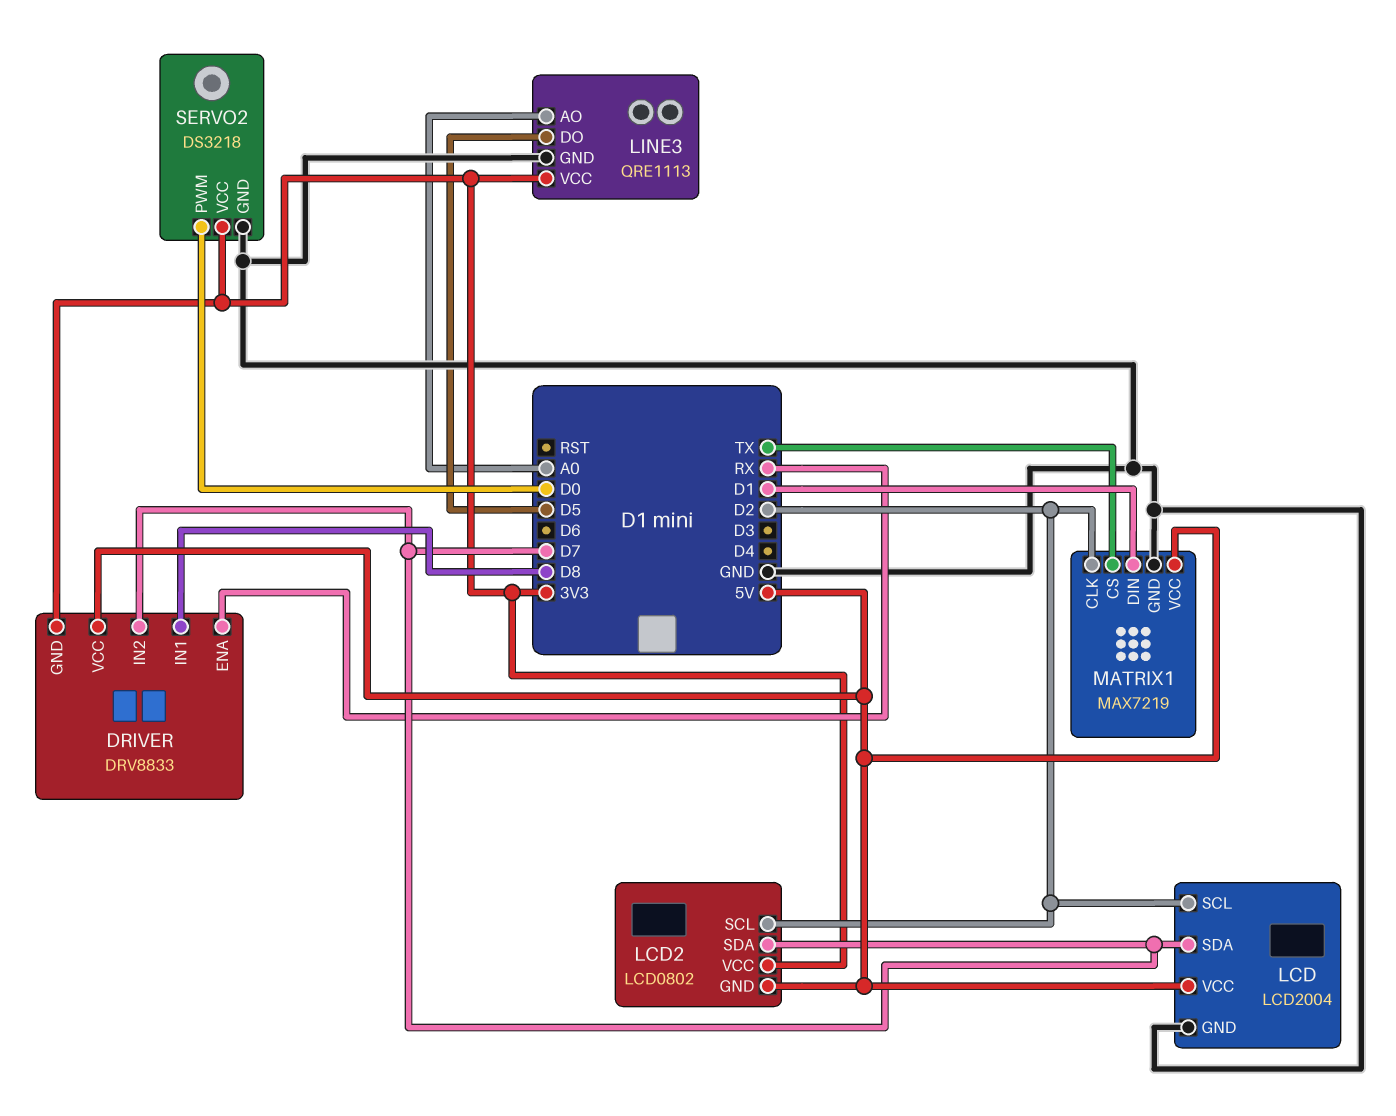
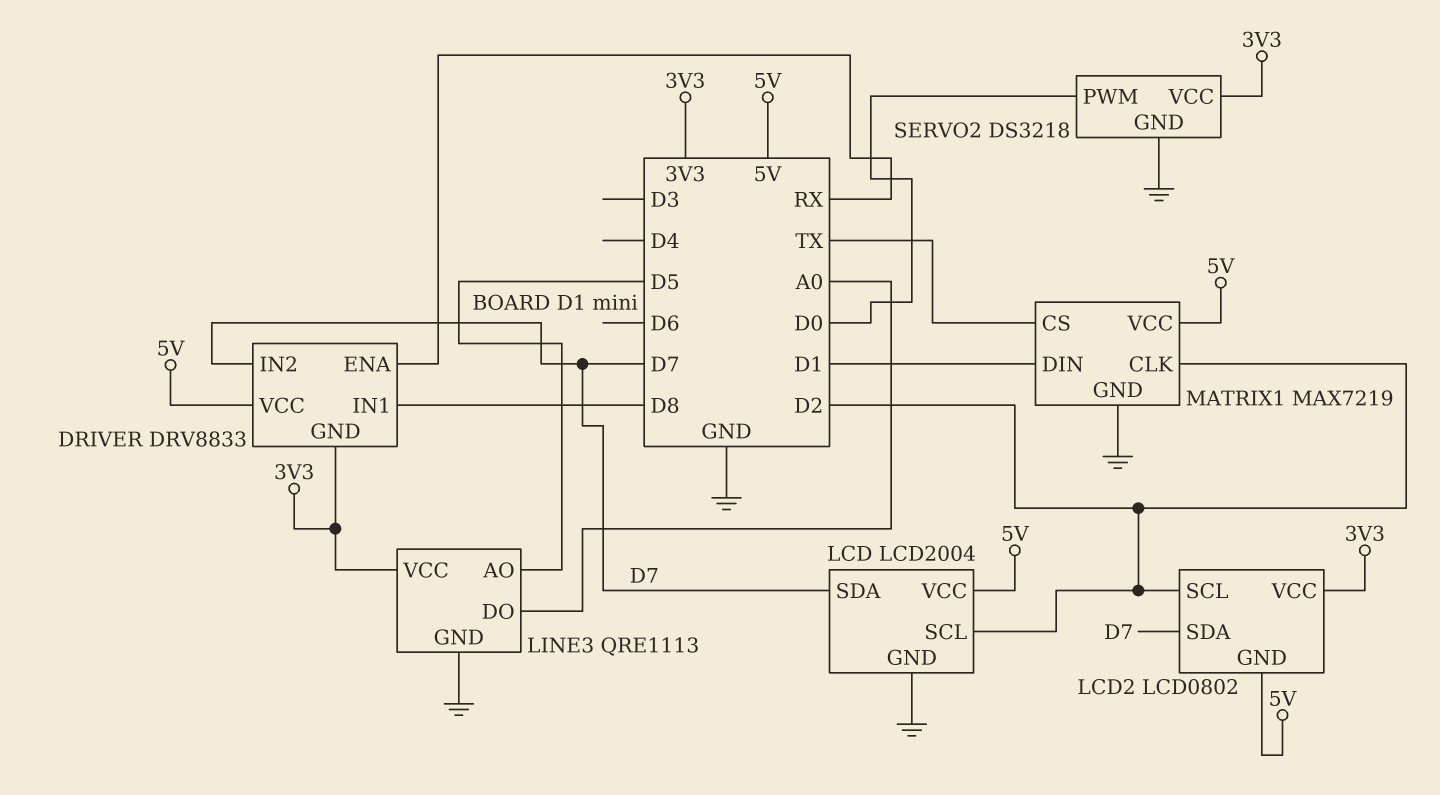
LINE3 pin AO: A0 -> D5
LINE3 pin DO: D5 -> A0

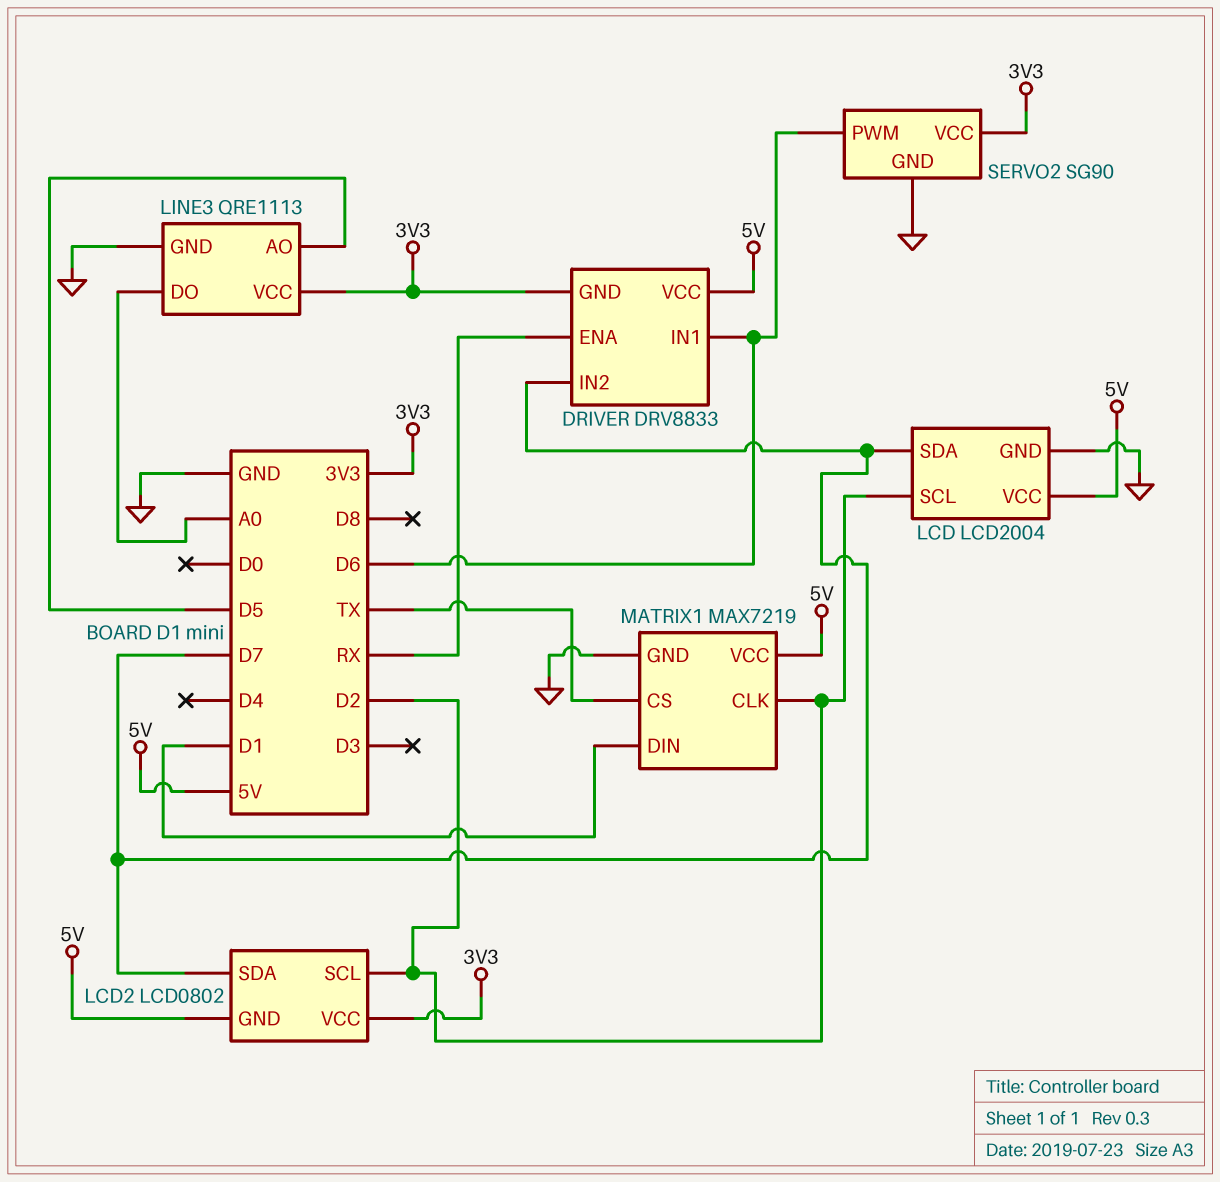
DRIVER pin IN1: D8 -> D6
SERVO2: DS3218 -> SG90
SERVO2 pin PWM: D0 -> D6

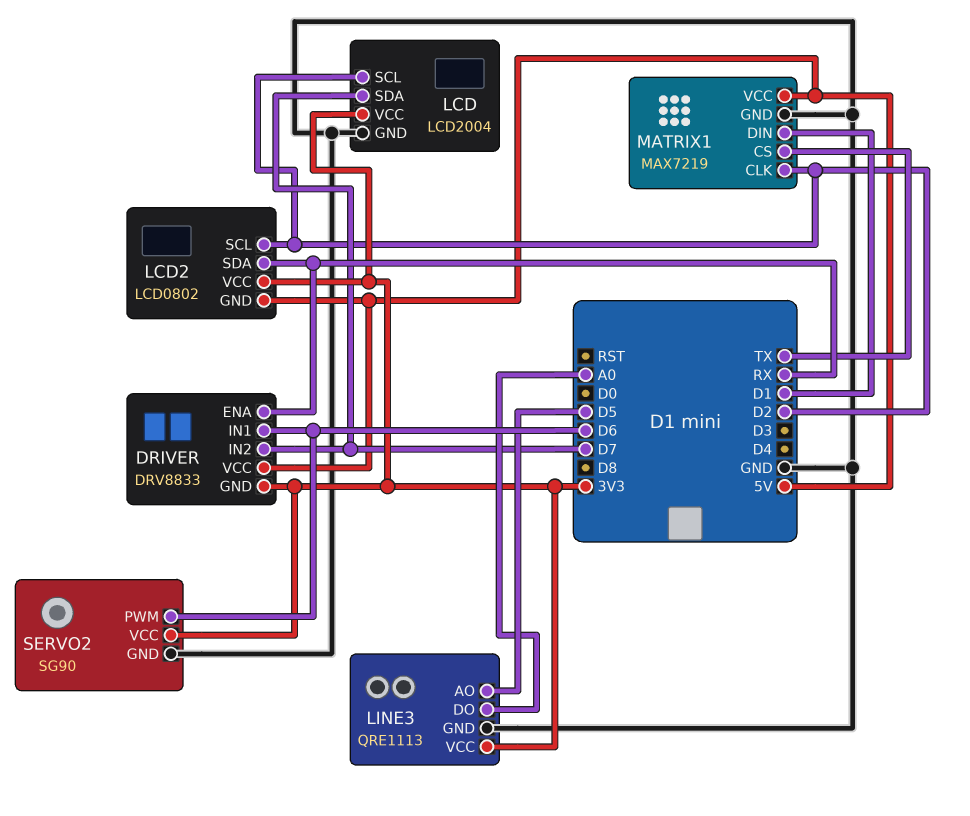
LCD pin VCC: 5V -> 3V3
LCD2 pin SDA: D7 -> RX

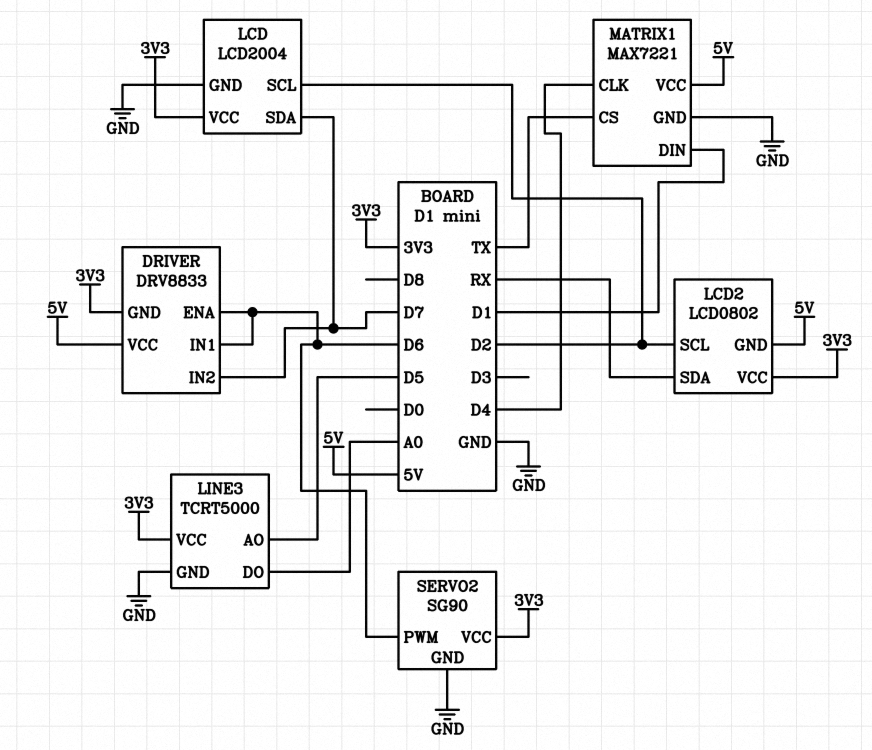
DRIVER pin ENA: RX -> D6
LINE3: QRE1113 -> TCRT5000
MATRIX1: MAX7219 -> MAX7221
MATRIX1 pin CLK: D2 -> D4

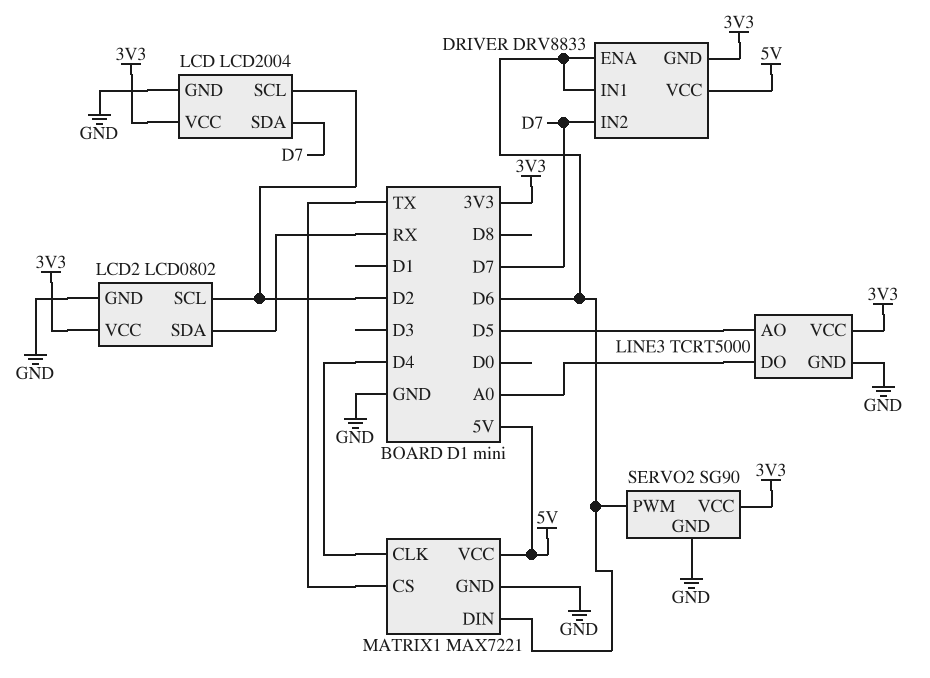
LCD2 pin GND: 5V -> GND
MATRIX1 pin DIN: D1 -> D6

